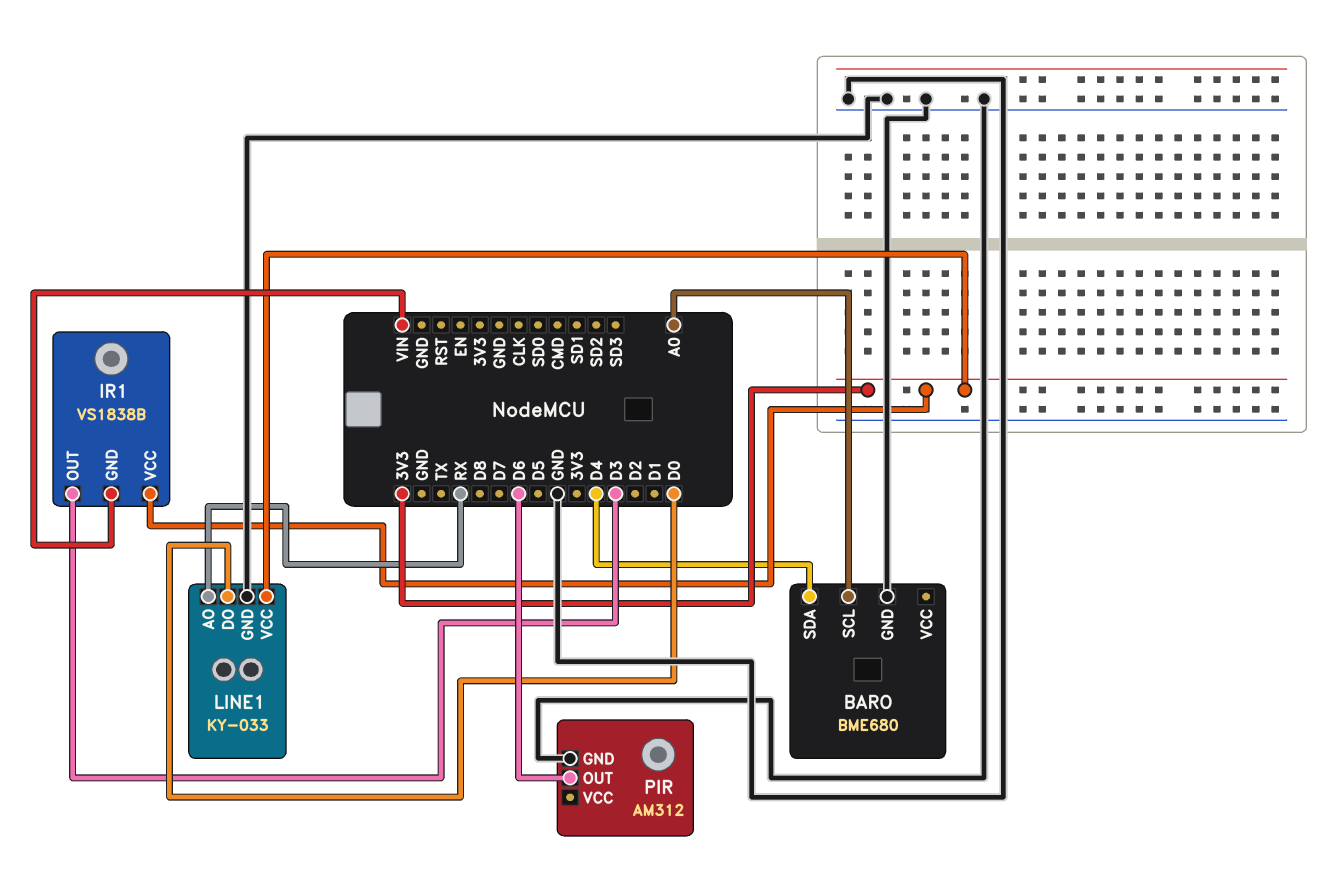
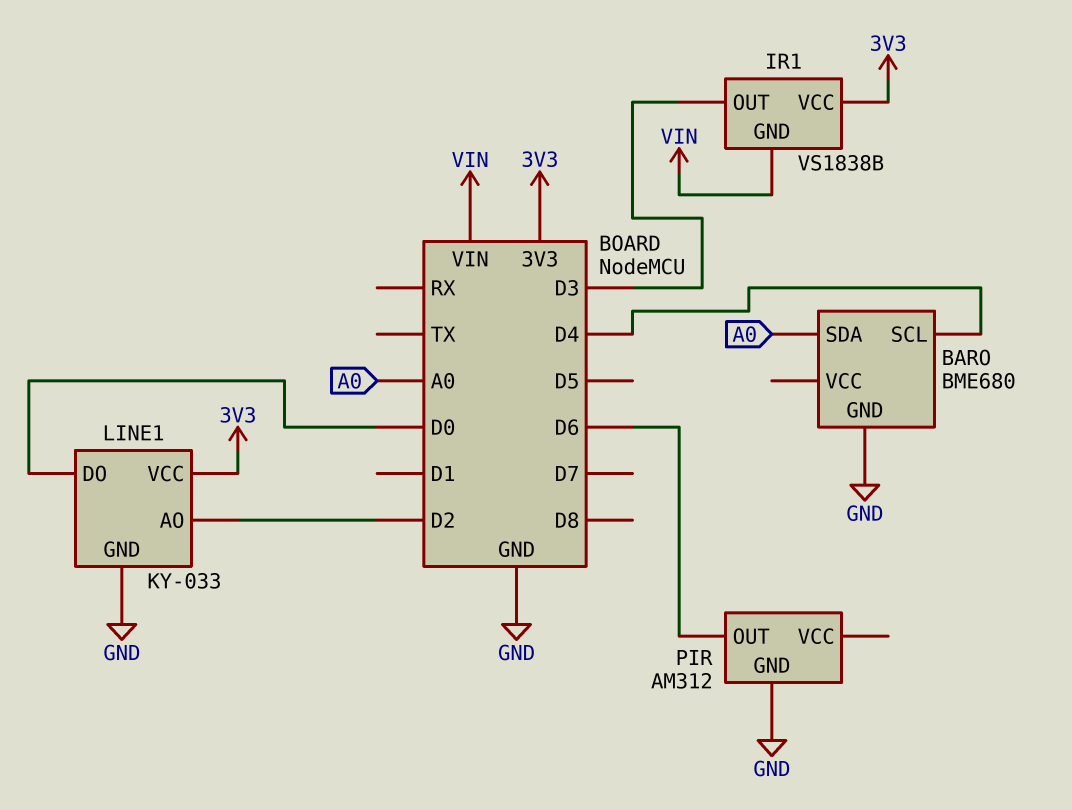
BARO pin SCL: A0 -> D4
BARO pin SDA: D4 -> A0
LINE1 pin AO: RX -> D2

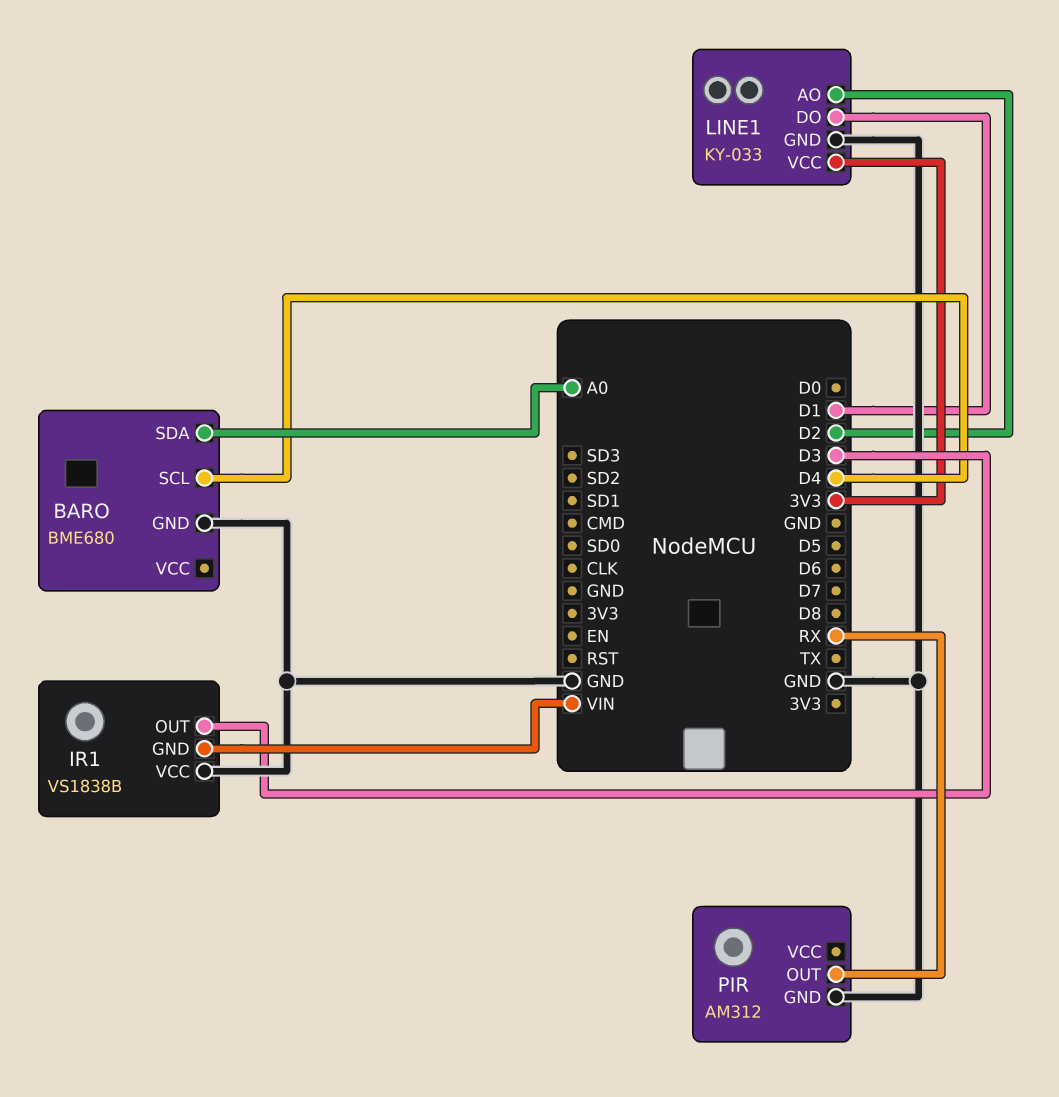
IR1 pin VCC: 3V3 -> GND
LINE1 pin DO: D0 -> D1
PIR pin OUT: D6 -> RX

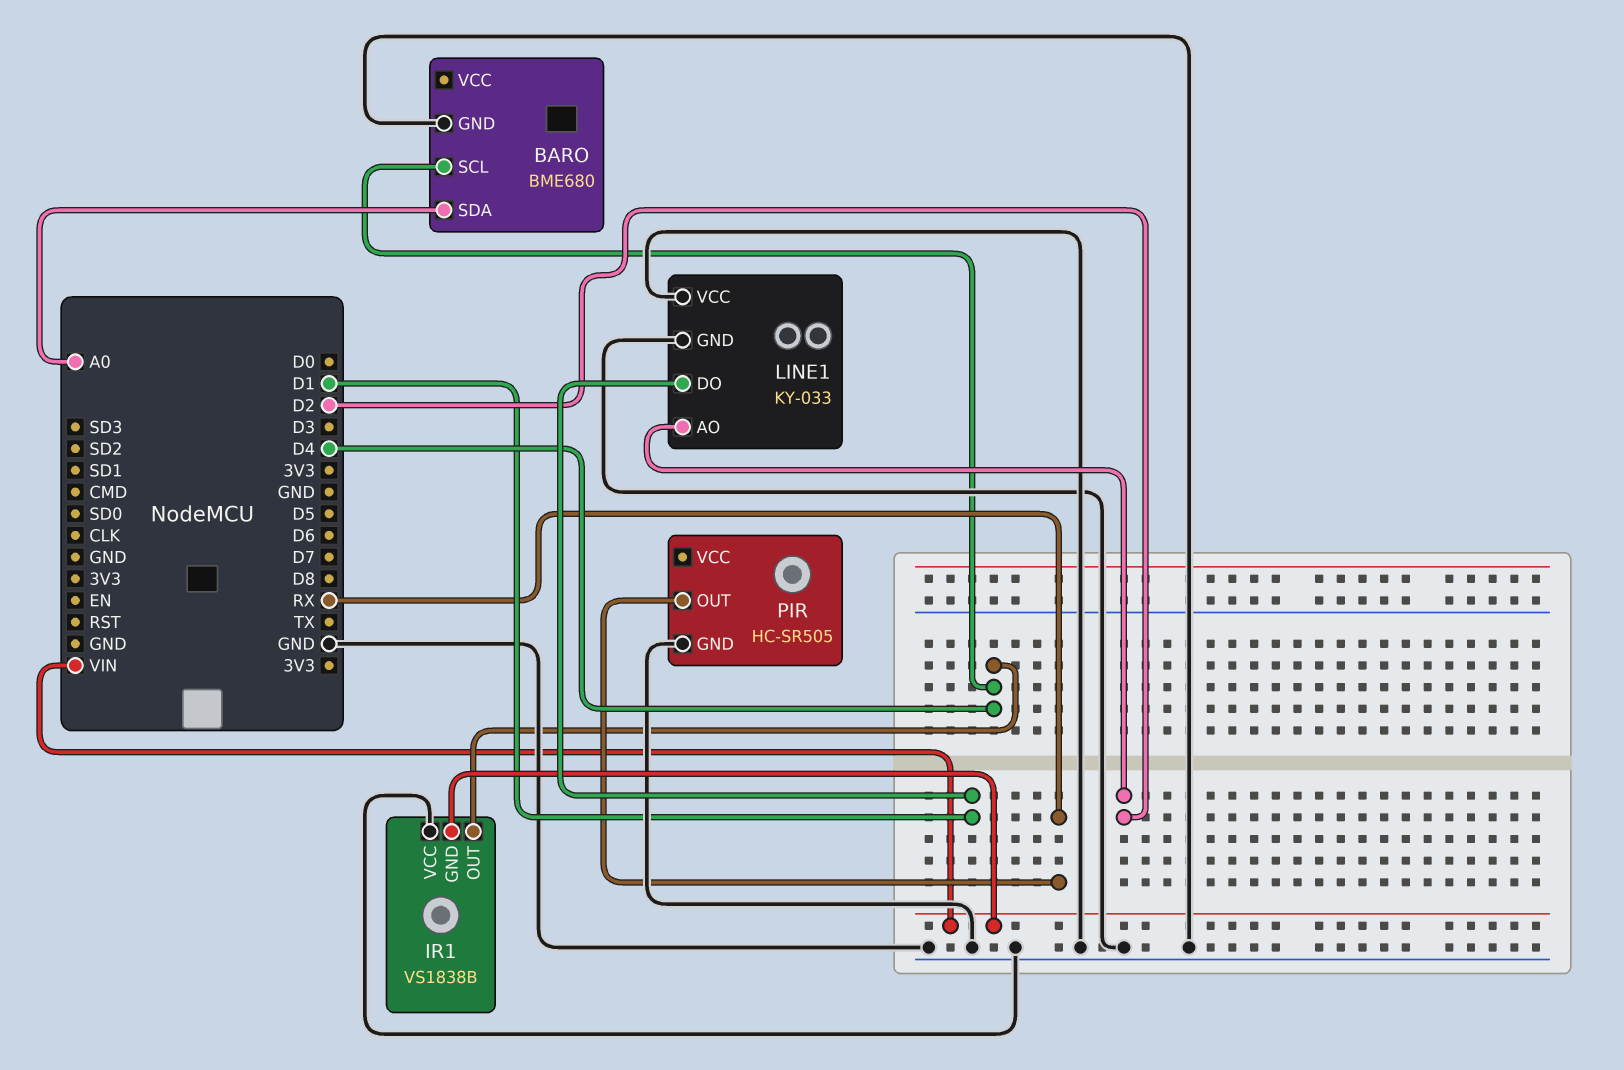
IR1 pin OUT: D3 -> D4
LINE1 pin VCC: 3V3 -> GND
PIR: AM312 -> HC-SR505

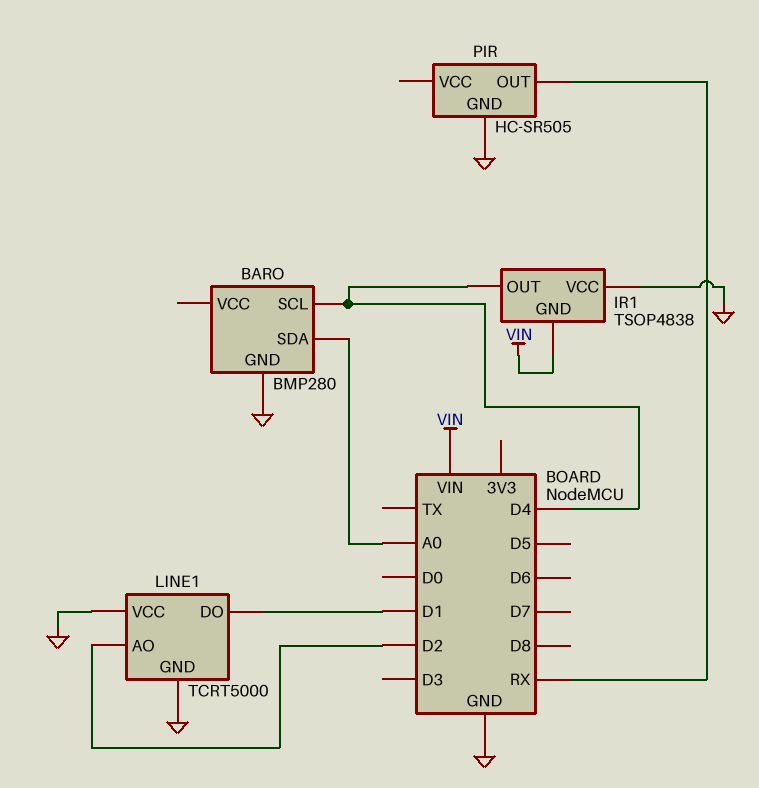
BARO: BME680 -> BMP280
IR1: VS1838B -> TSOP4838
LINE1: KY-033 -> TCRT5000

